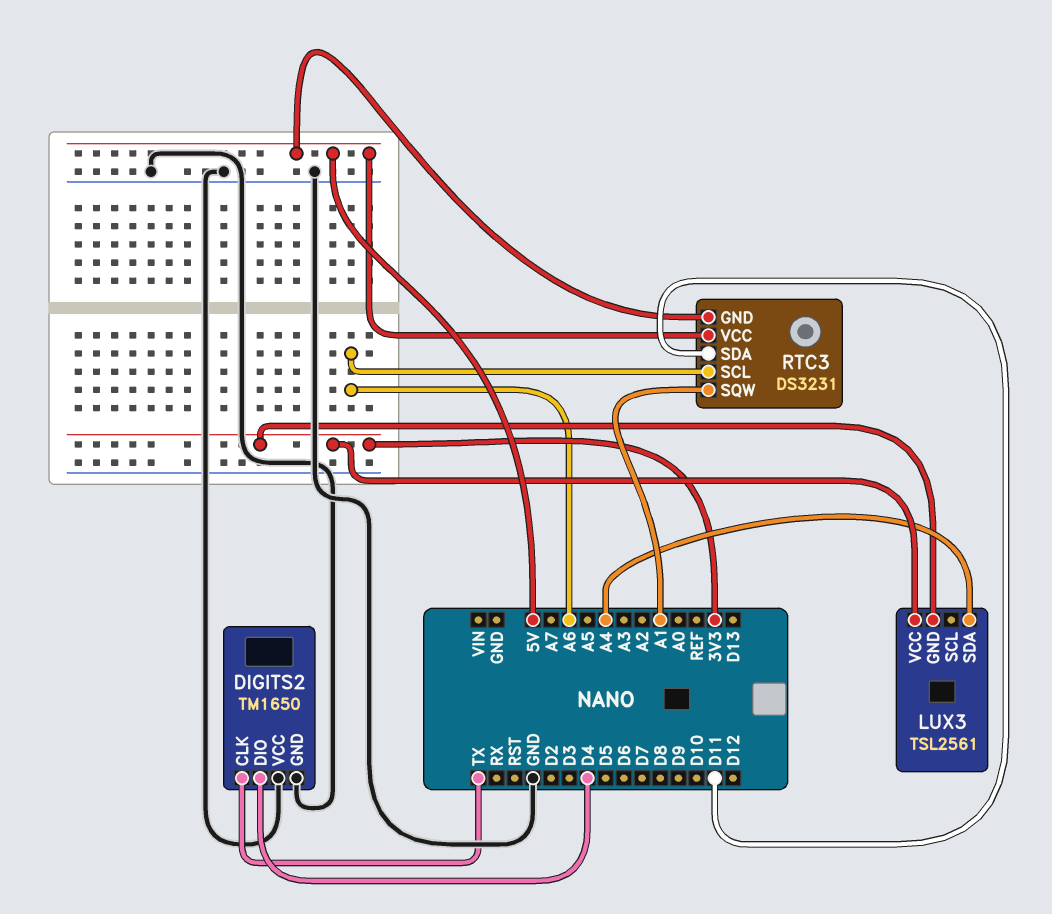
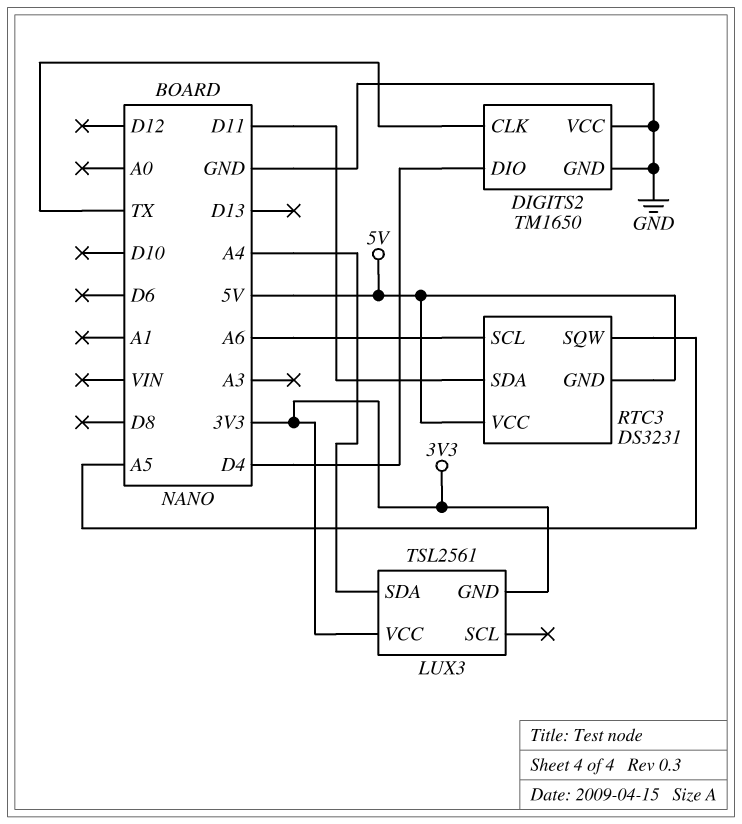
RTC3 pin SQW: A1 -> A5

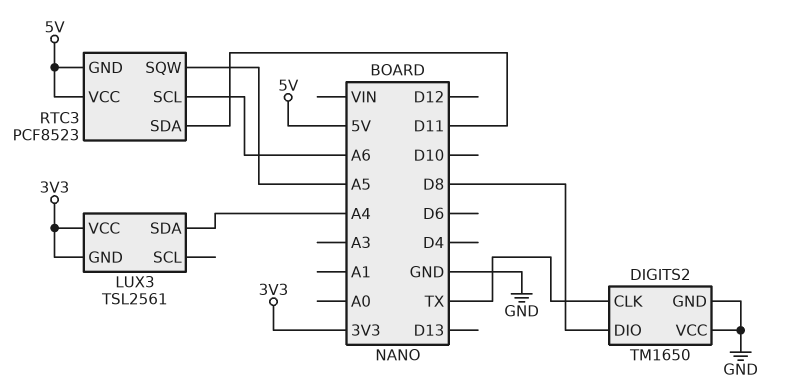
DIGITS2 pin DIO: D4 -> D8
RTC3: DS3231 -> PCF8523

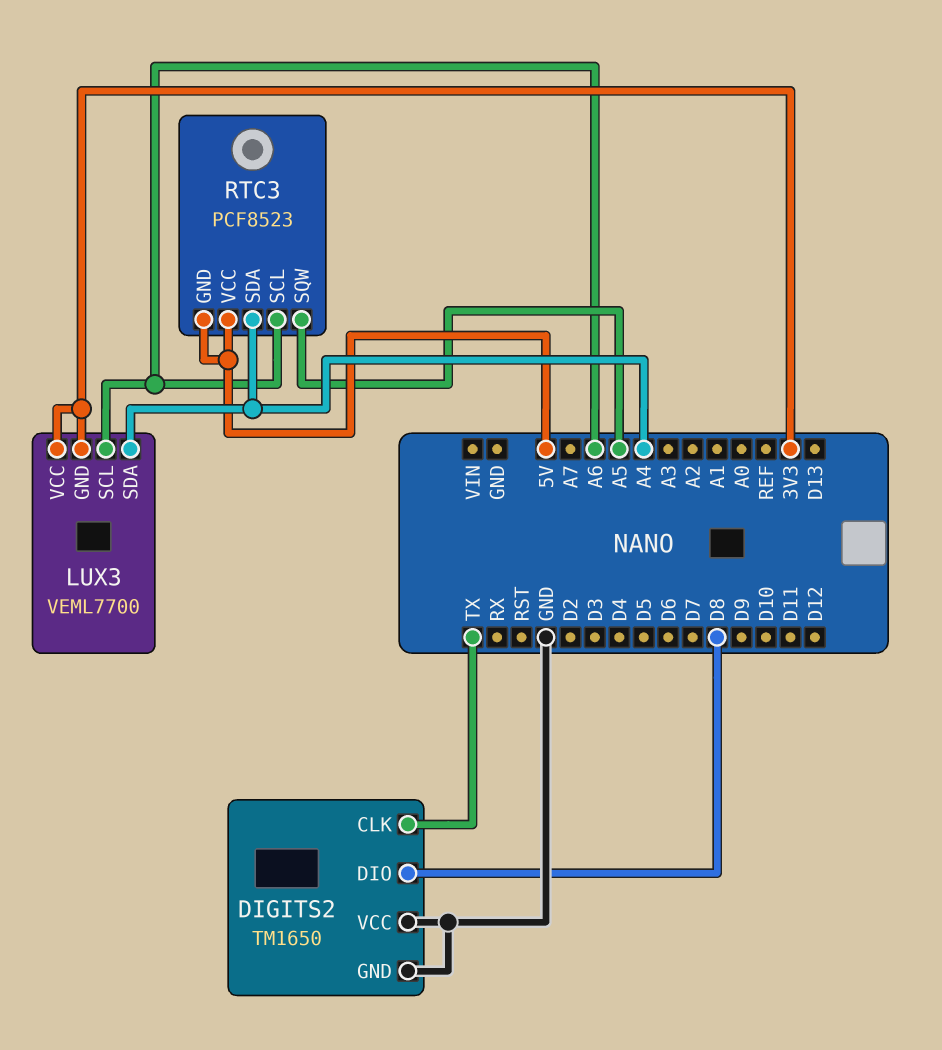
LUX3: TSL2561 -> VEML7700
LUX3 pin SCL: none -> A6
RTC3 pin SDA: D11 -> A4

